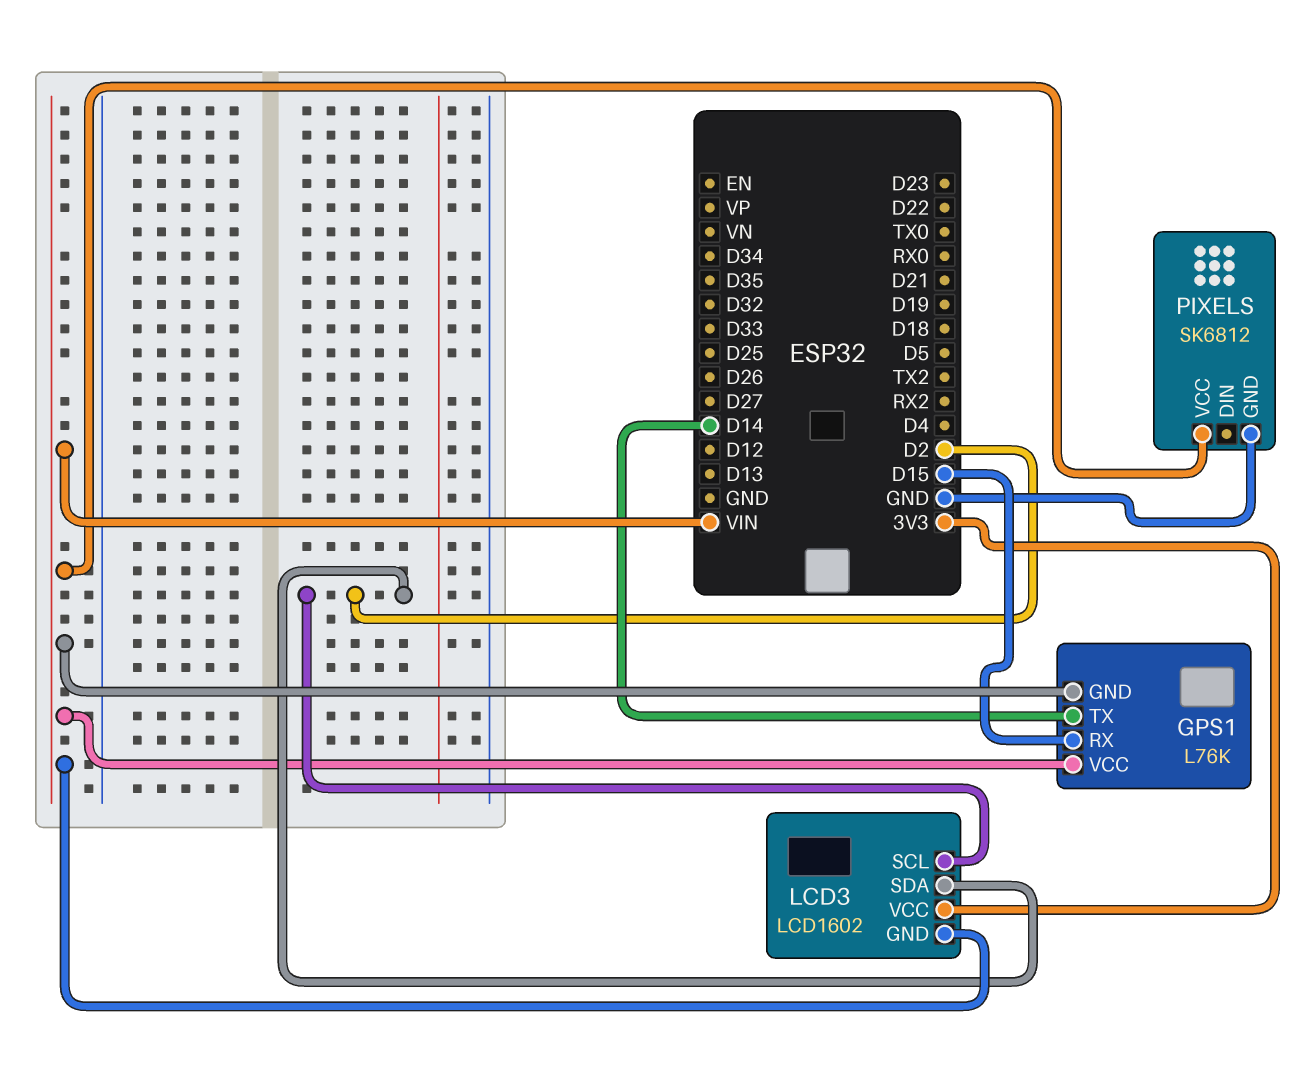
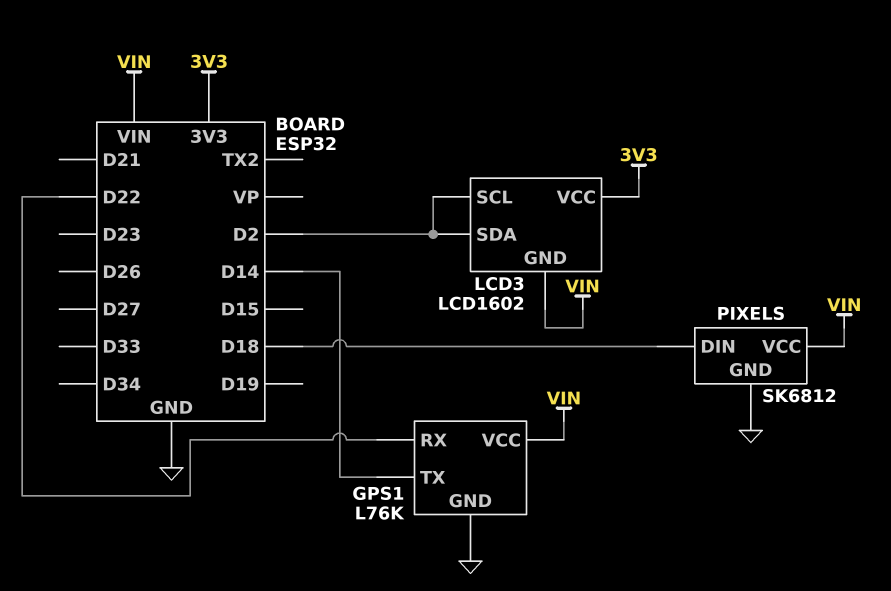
GPS1 pin GND: VIN -> GND
GPS1 pin RX: D15 -> D22
PIXELS pin DIN: none -> D18

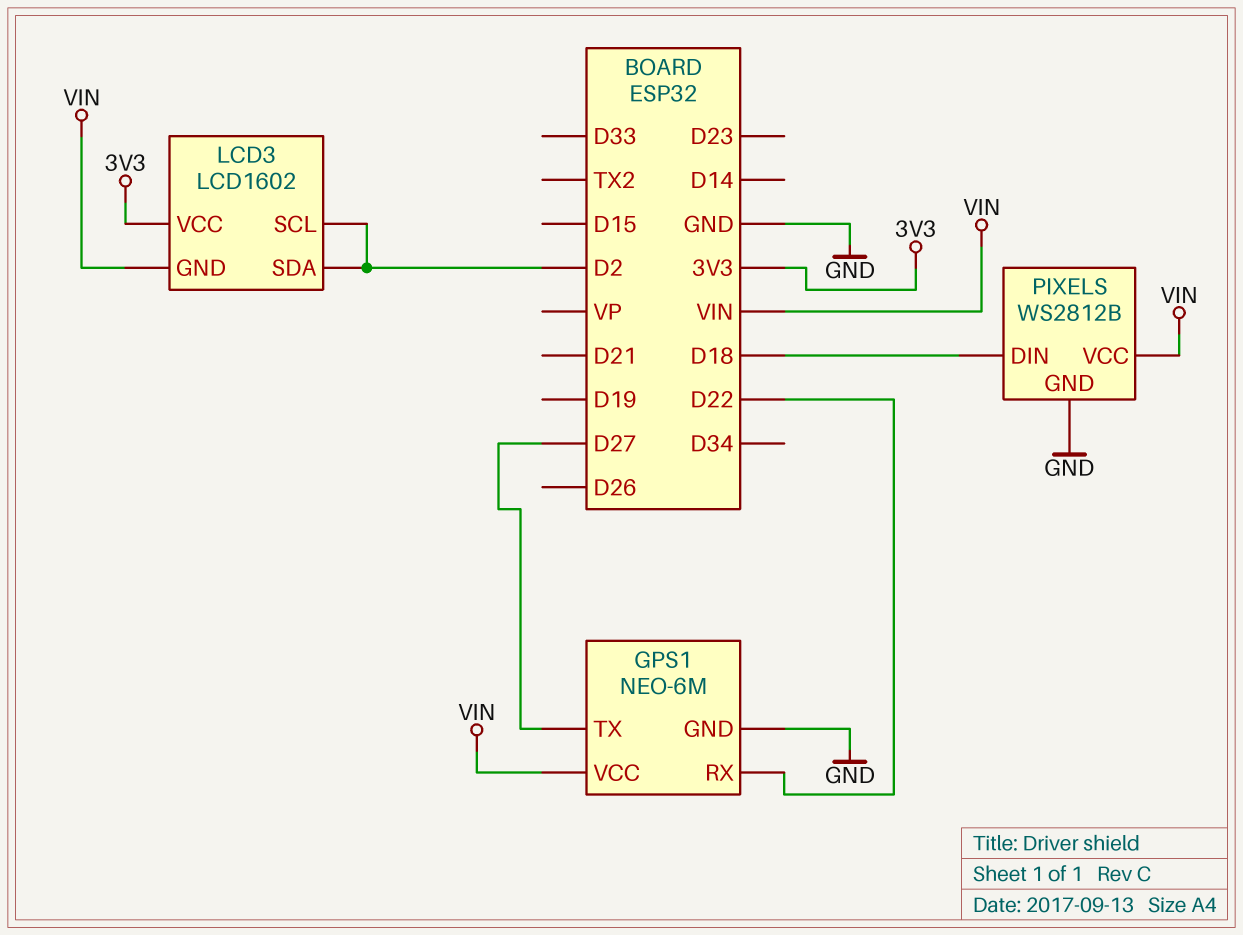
GPS1: L76K -> NEO-6M
GPS1 pin TX: D14 -> D27
PIXELS: SK6812 -> WS2812B

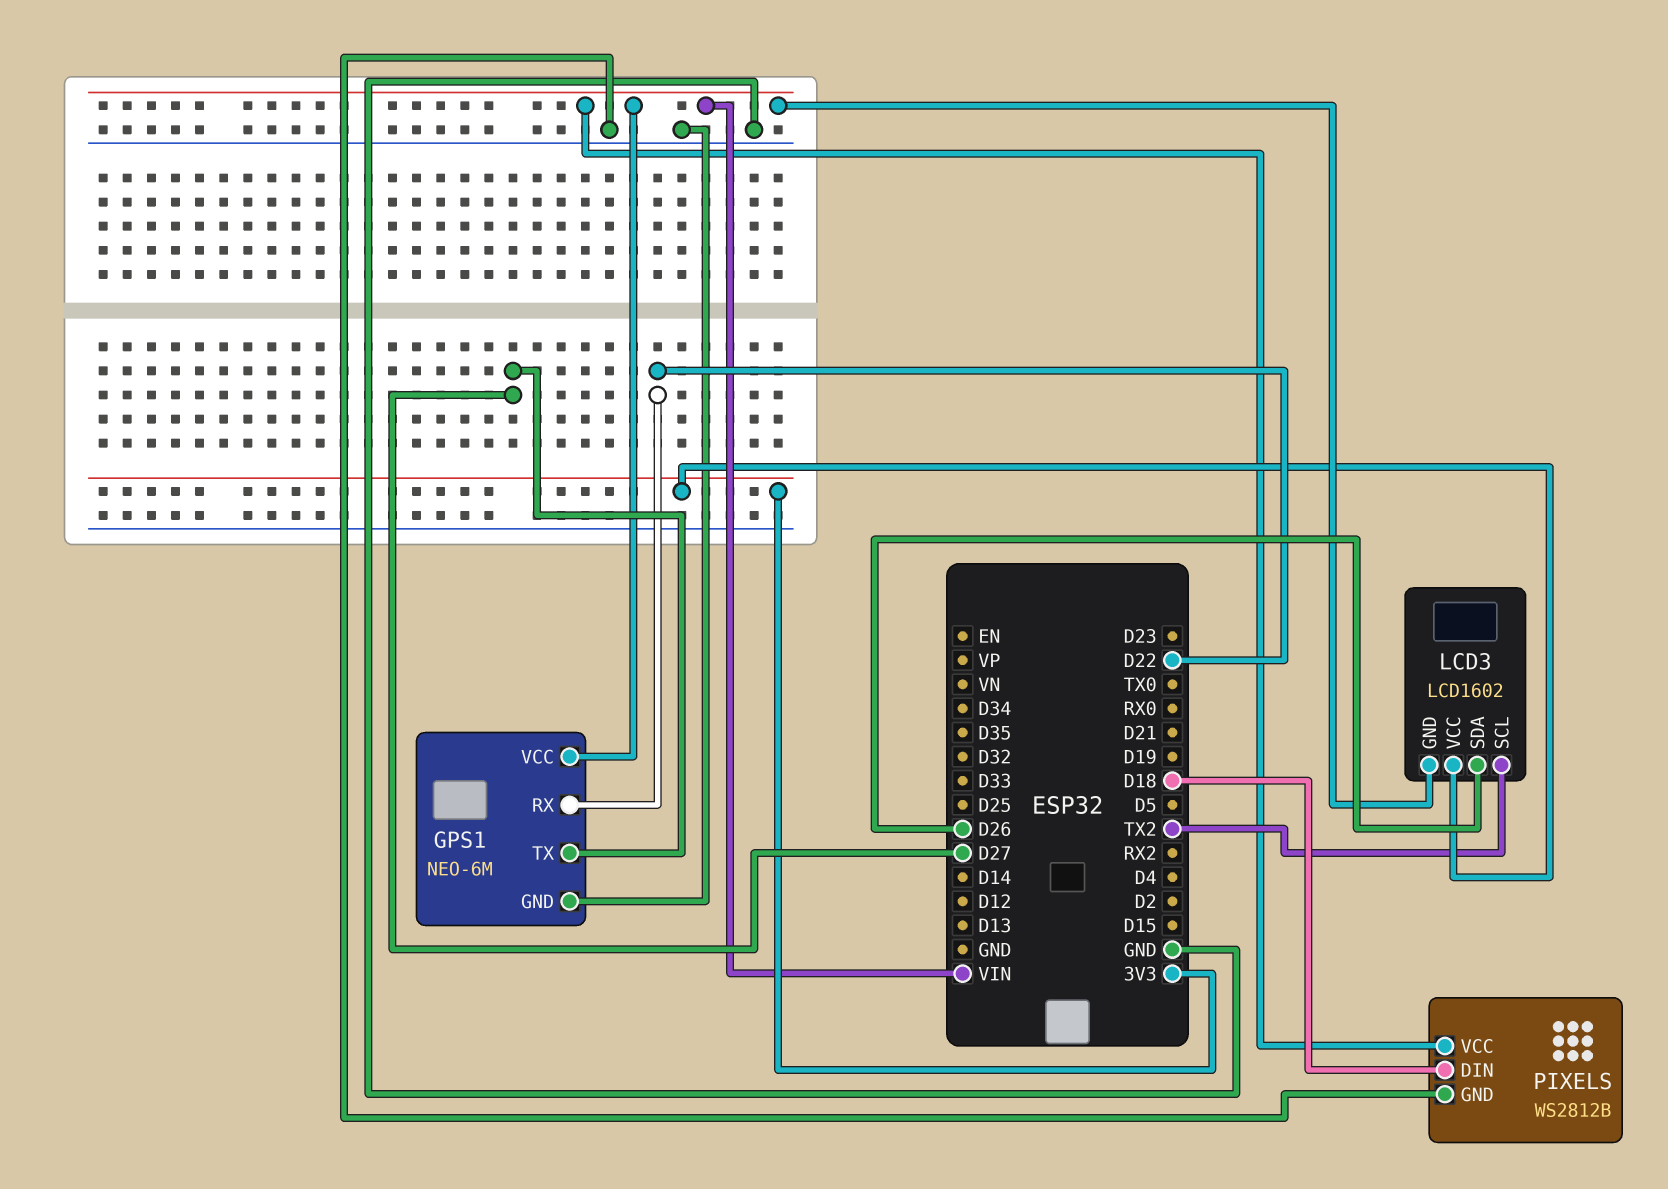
LCD3 pin SCL: D2 -> TX2
LCD3 pin SDA: D2 -> D26

